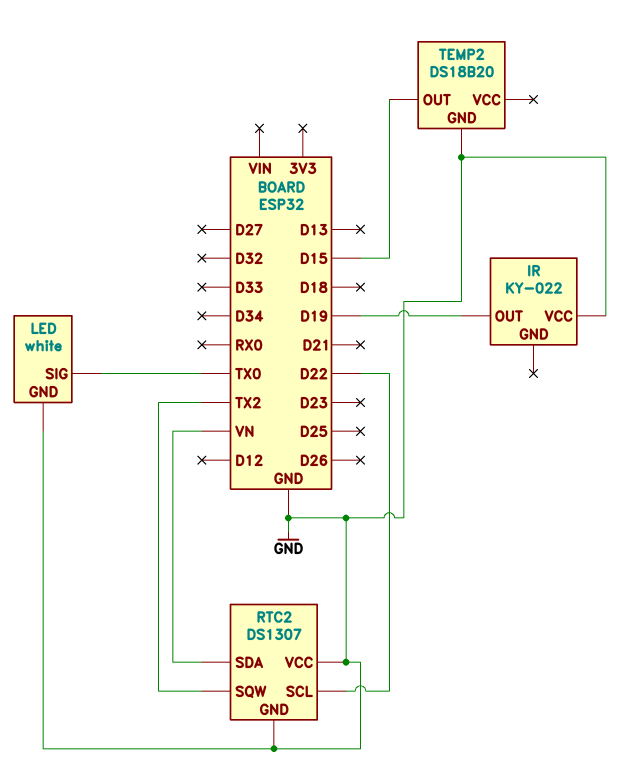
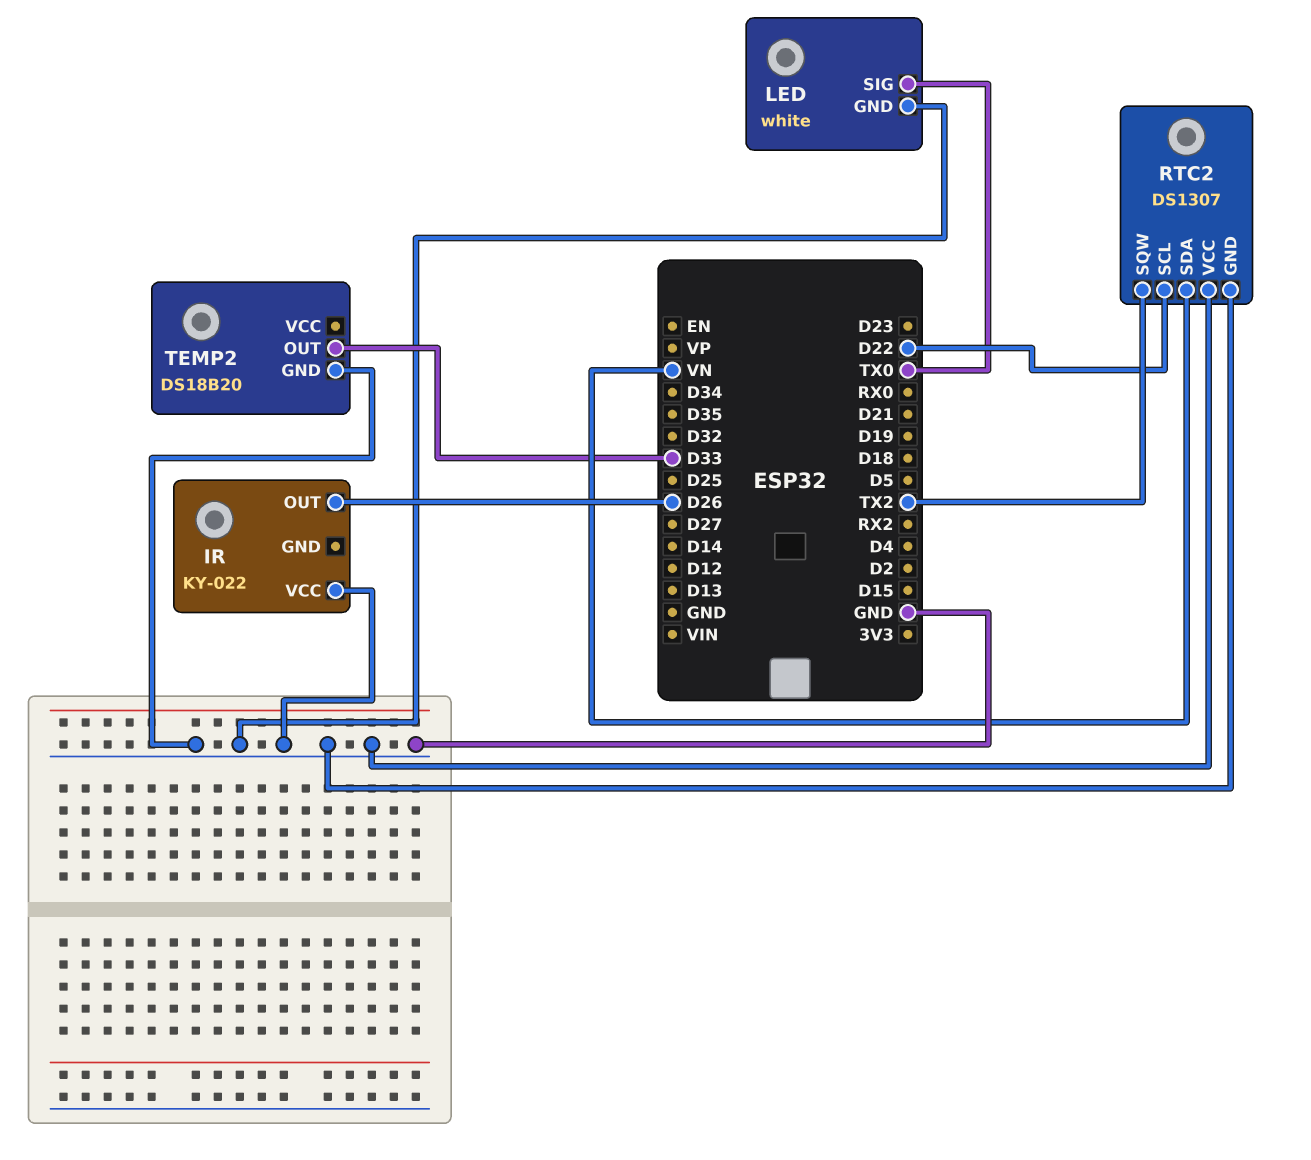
IR pin OUT: D19 -> D26
TEMP2 pin OUT: D15 -> D33

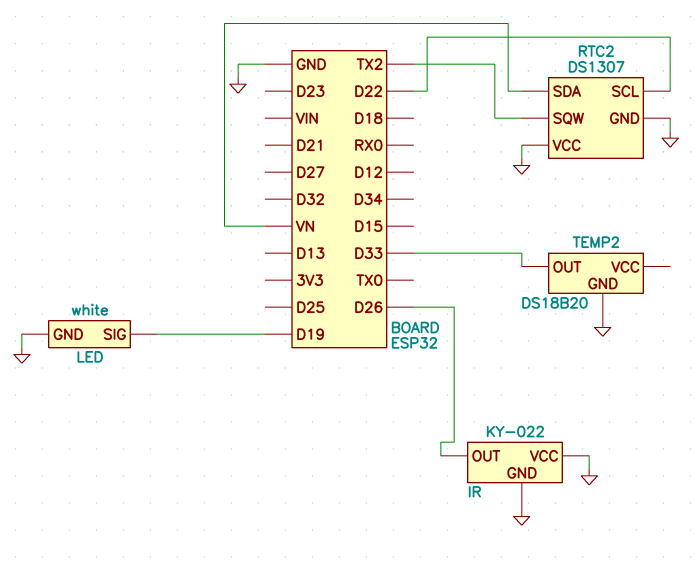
IR pin GND: none -> GND
LED pin SIG: TX0 -> D19

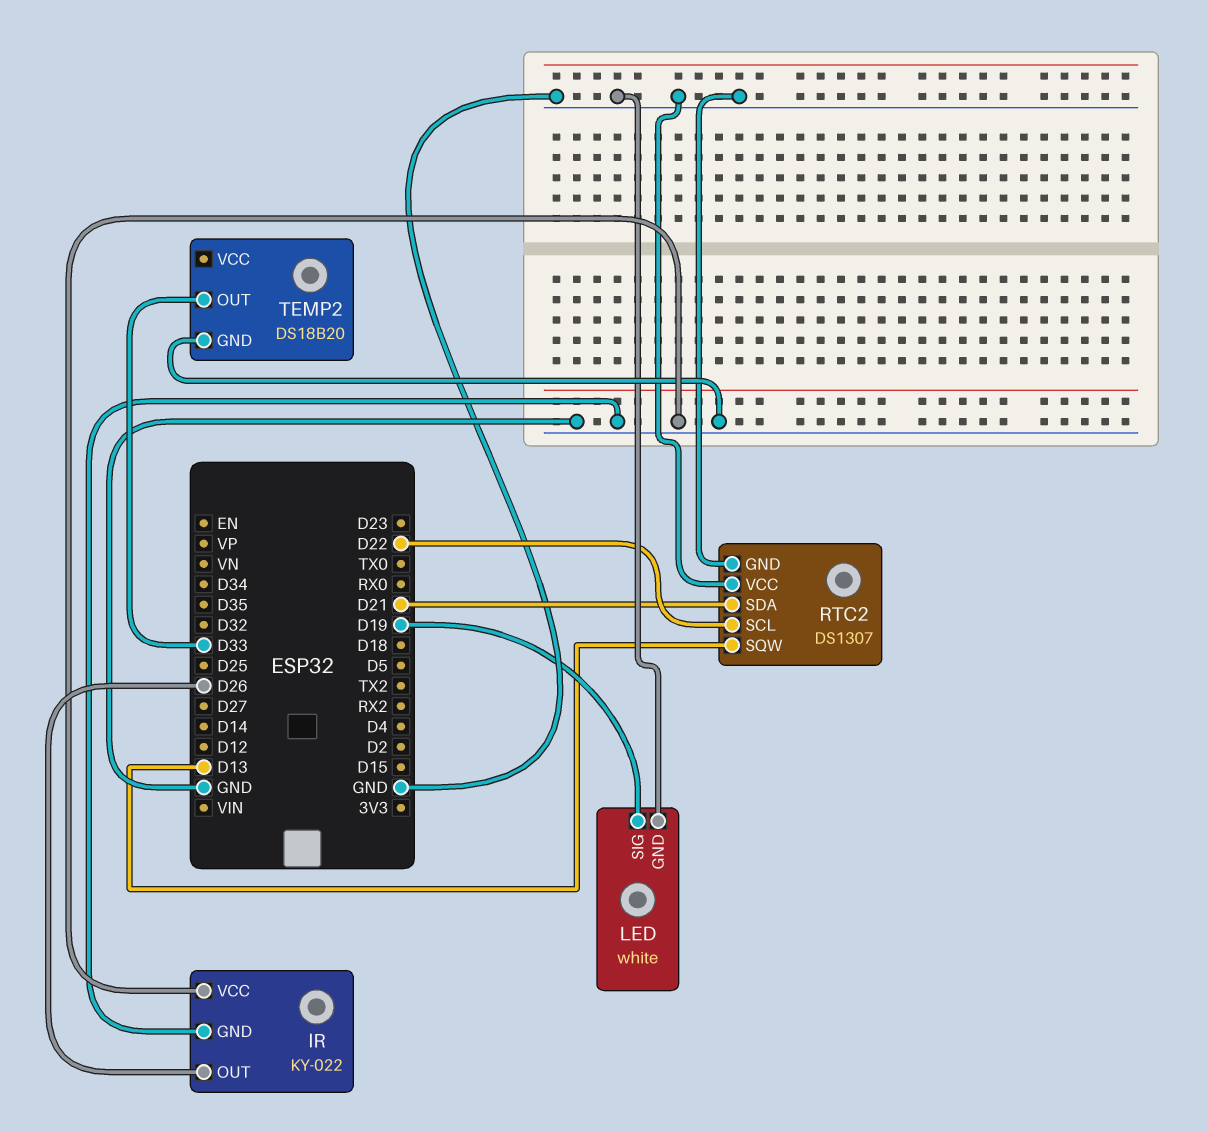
RTC2 pin SDA: VN -> D21
RTC2 pin SQW: TX2 -> D13

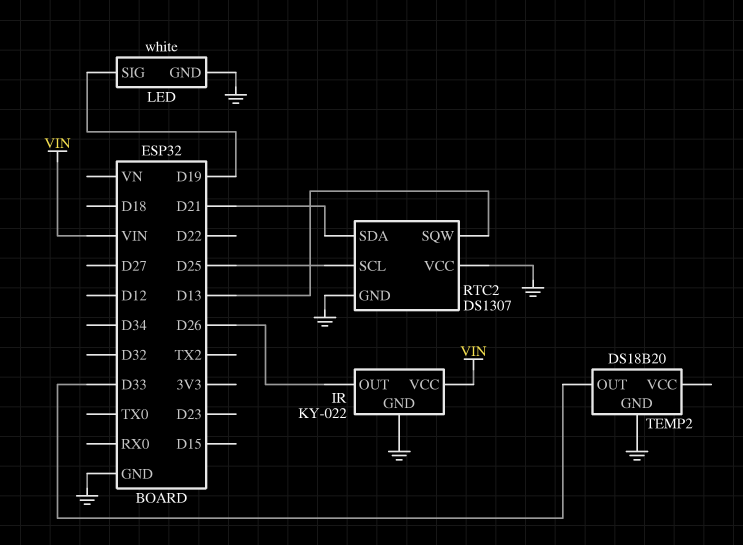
IR pin VCC: GND -> VIN
RTC2 pin SCL: D22 -> D25

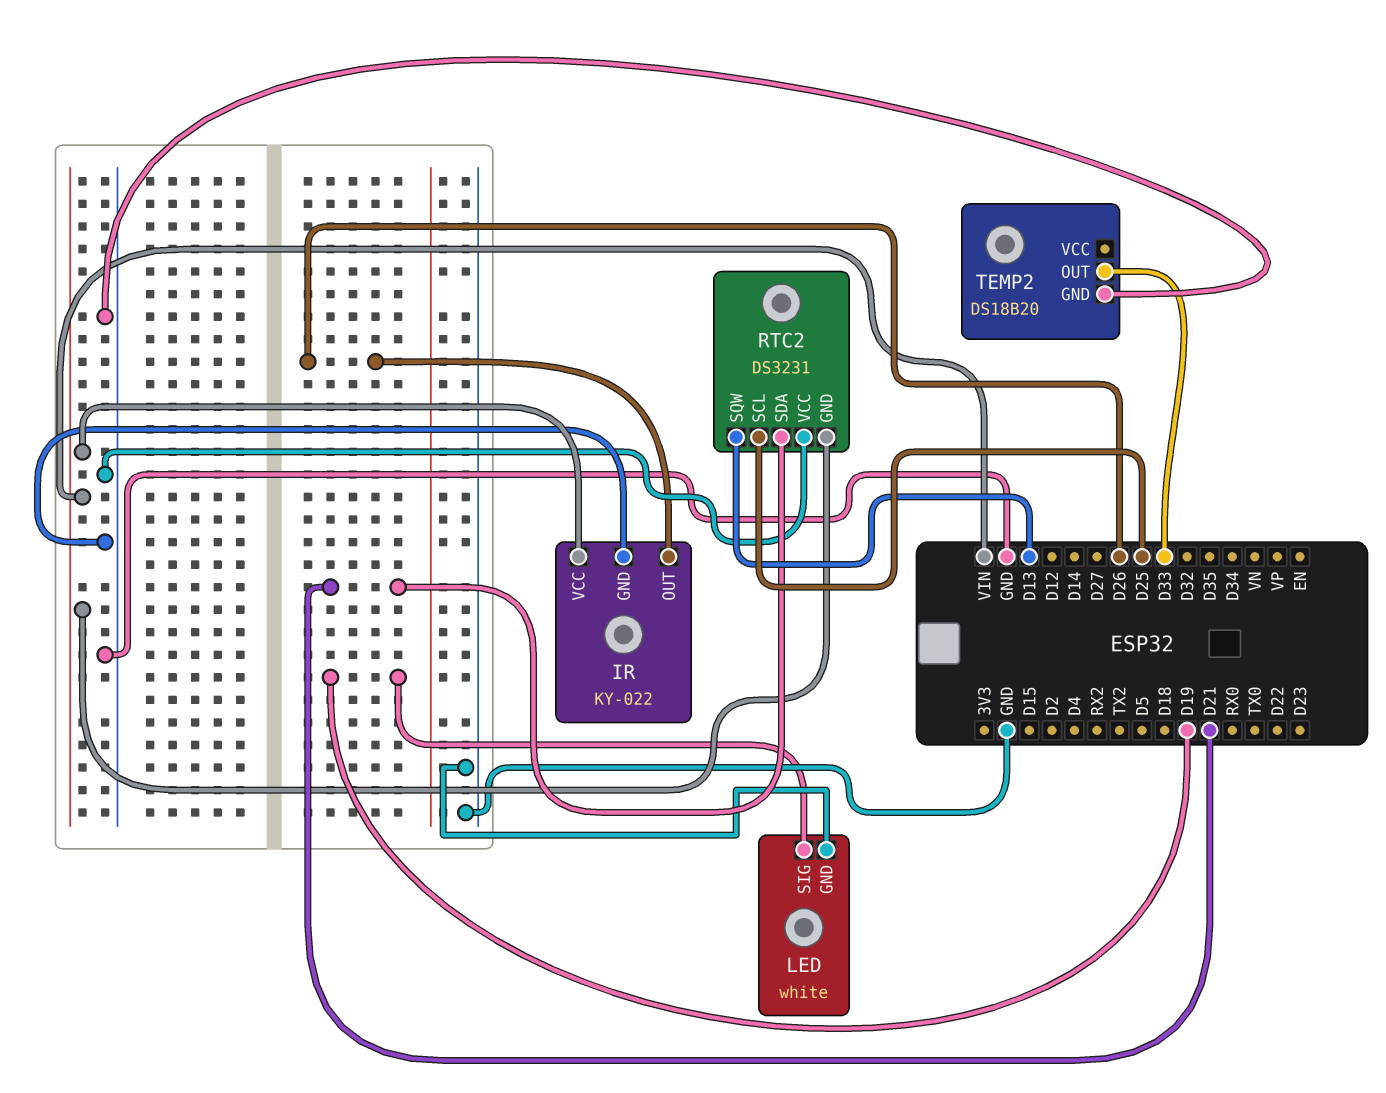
RTC2: DS1307 -> DS3231
RTC2 pin GND: GND -> VIN

